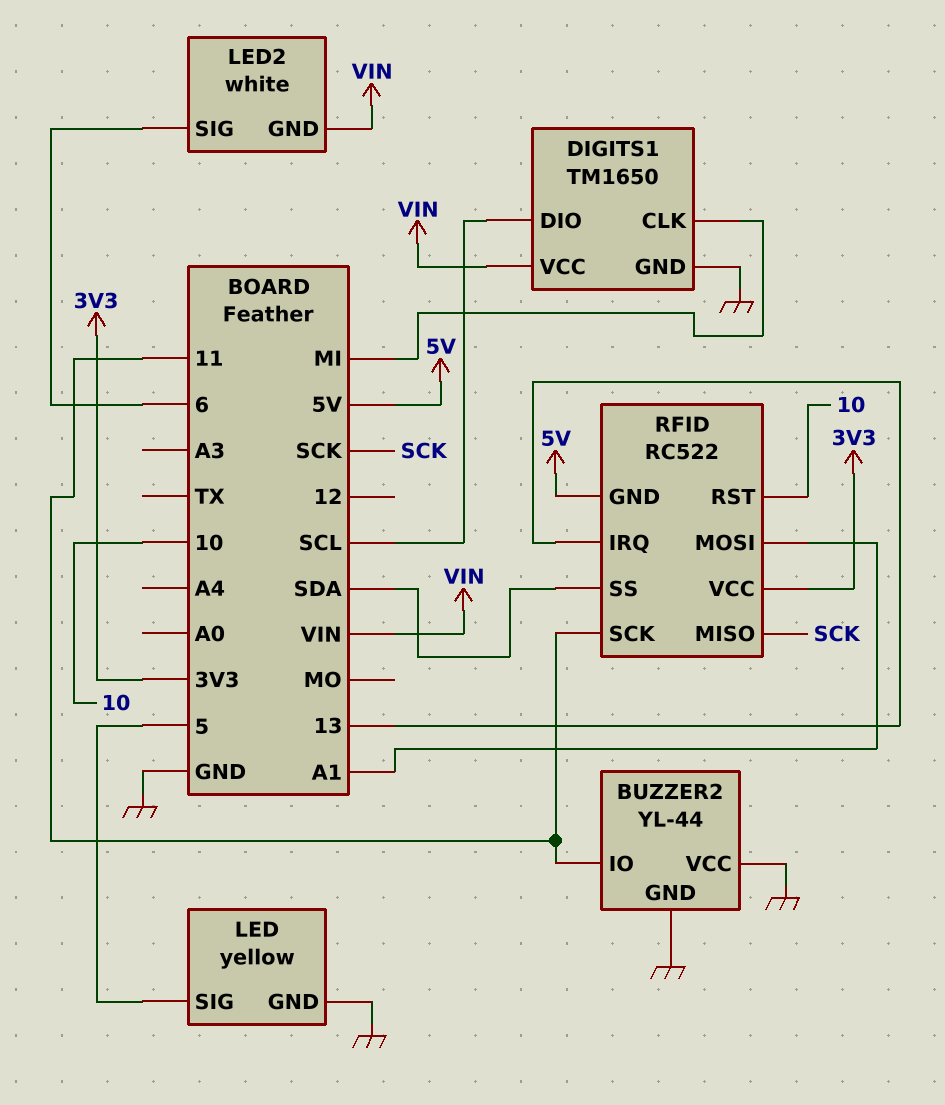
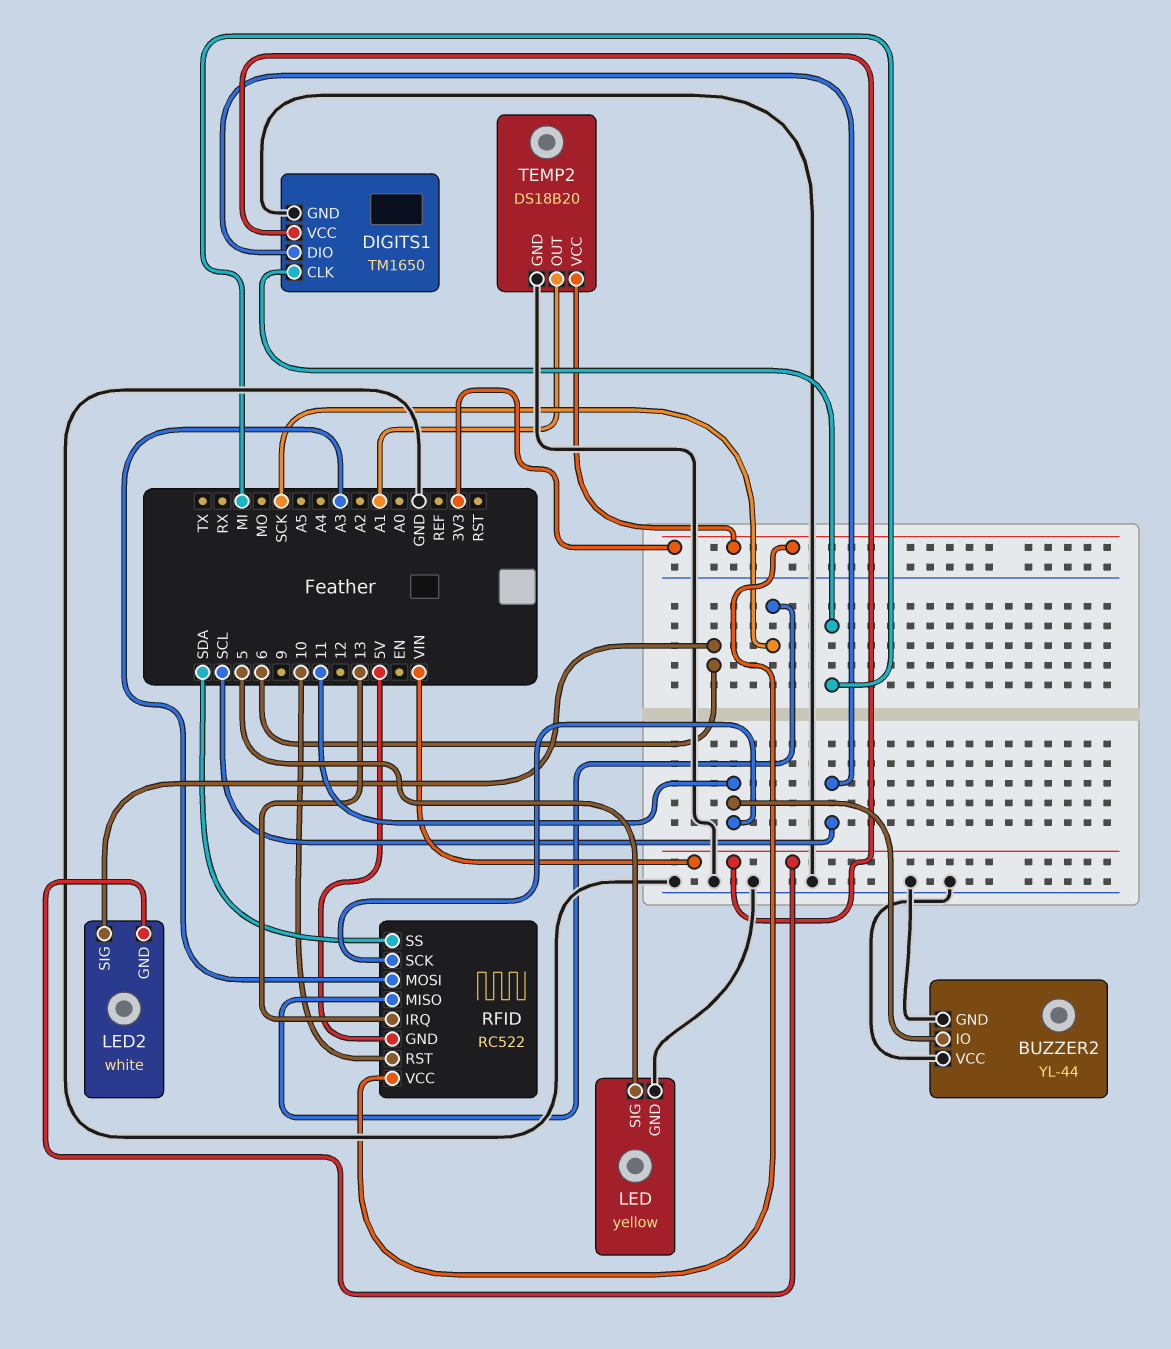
RFID pin MOSI: A1 -> A3
TEMP2: none -> DS18B20
TEMP2 pin GND: none -> GND
TEMP2 pin OUT: none -> A1
TEMP2 pin VCC: none -> 3V3

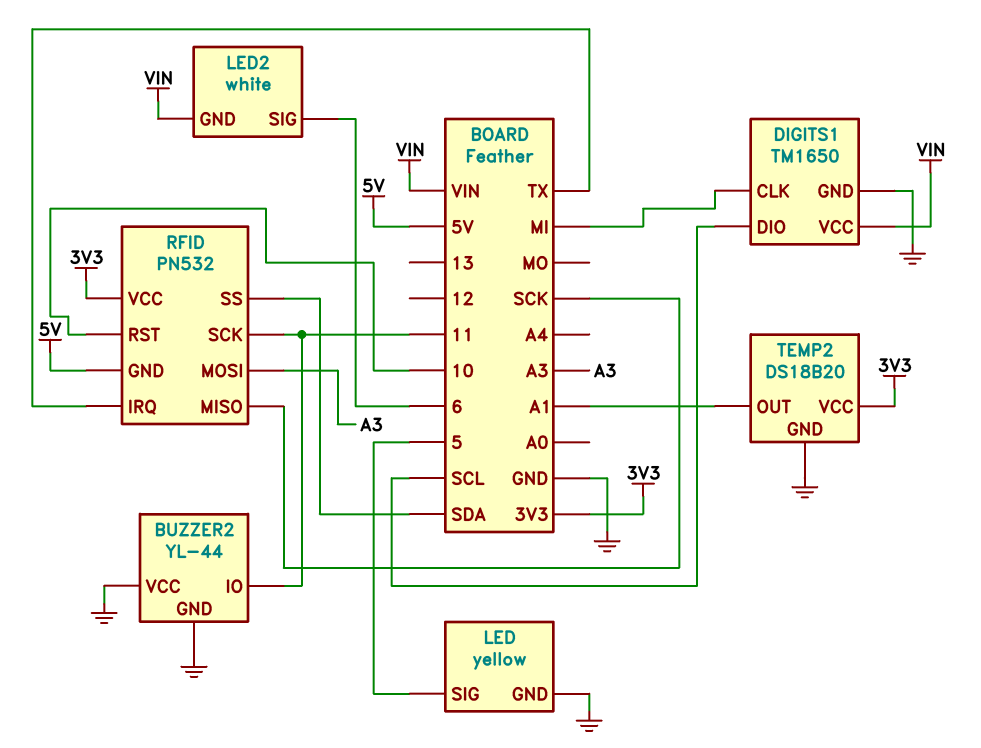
RFID: RC522 -> PN532
RFID pin IRQ: 13 -> TX

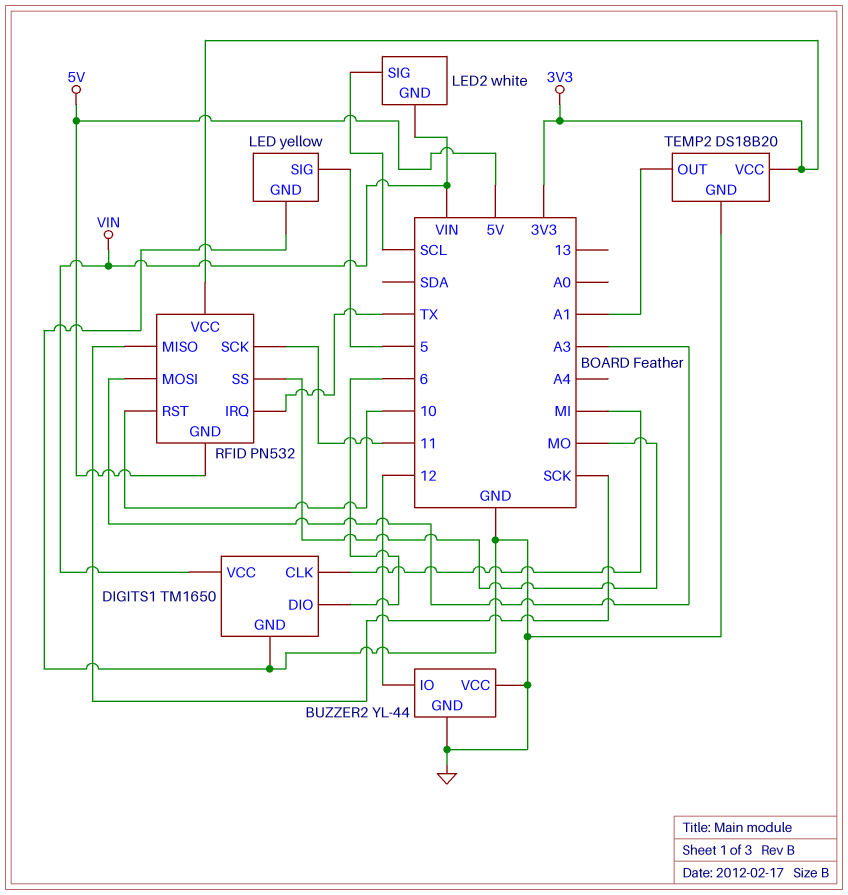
BUZZER2 pin IO: 11 -> 12
DIGITS1 pin DIO: SCL -> 6
LED2 pin SIG: 6 -> SCL
RFID pin SS: SDA -> MO

